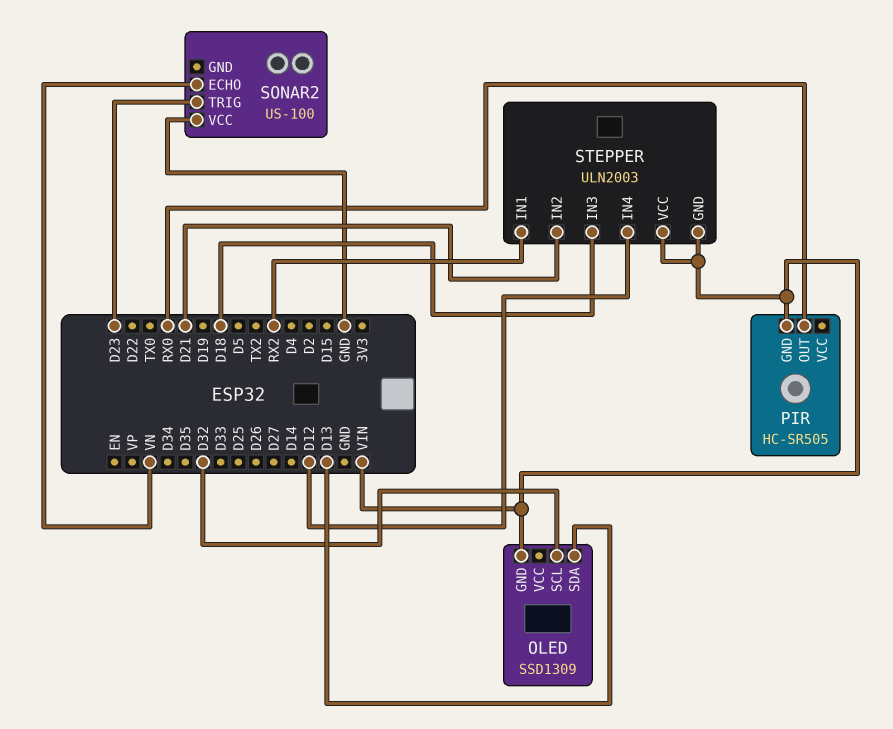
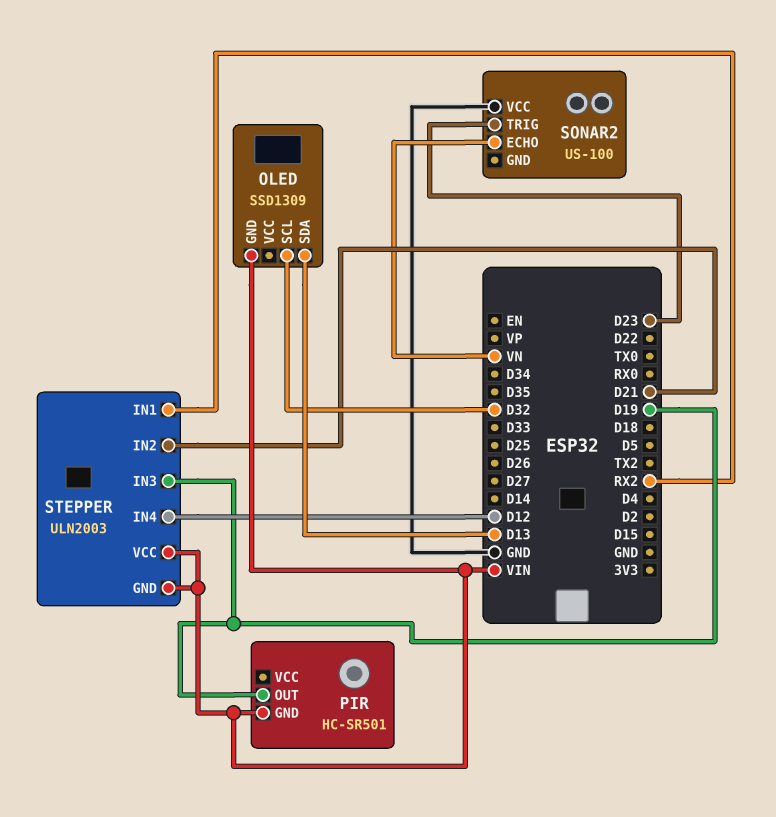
PIR: HC-SR505 -> HC-SR501
PIR pin OUT: RX0 -> D19
STEPPER pin IN3: D18 -> D19

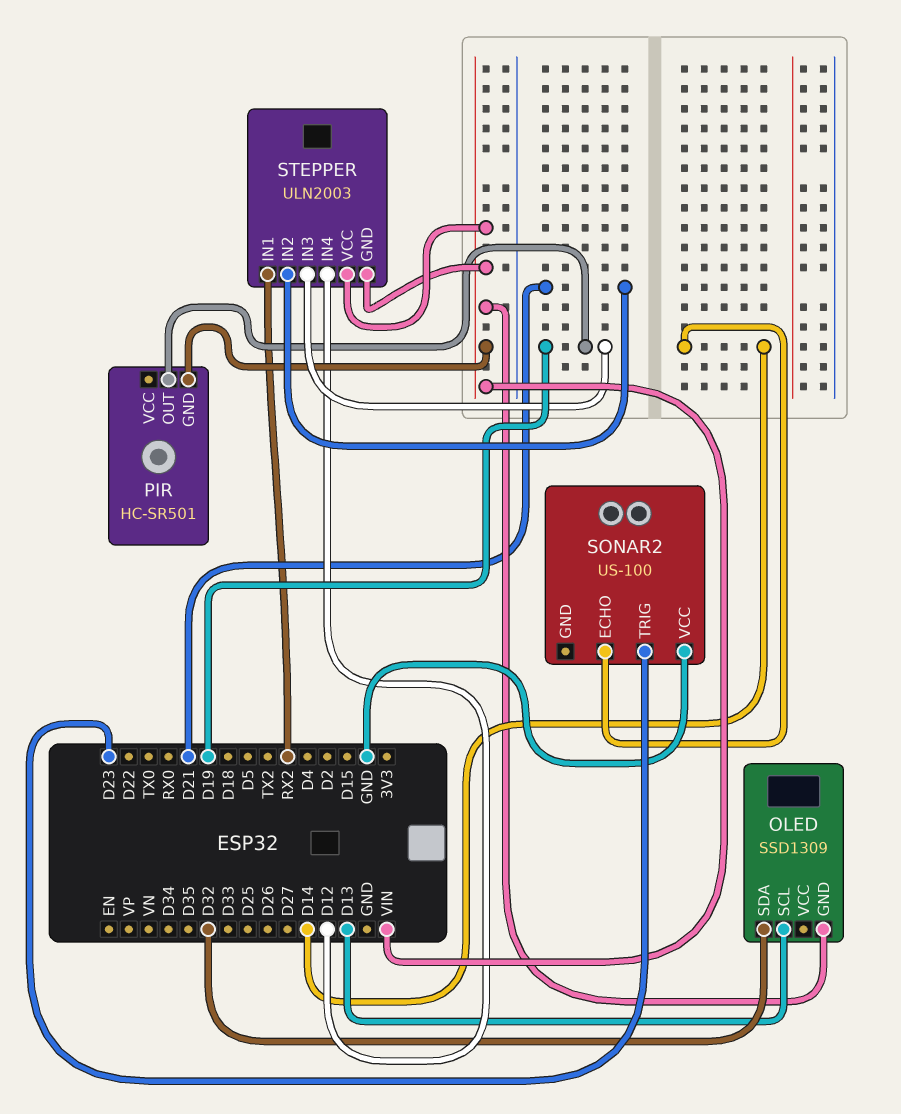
OLED pin SCL: D32 -> D13
OLED pin SDA: D13 -> D32
SONAR2 pin ECHO: VN -> D14

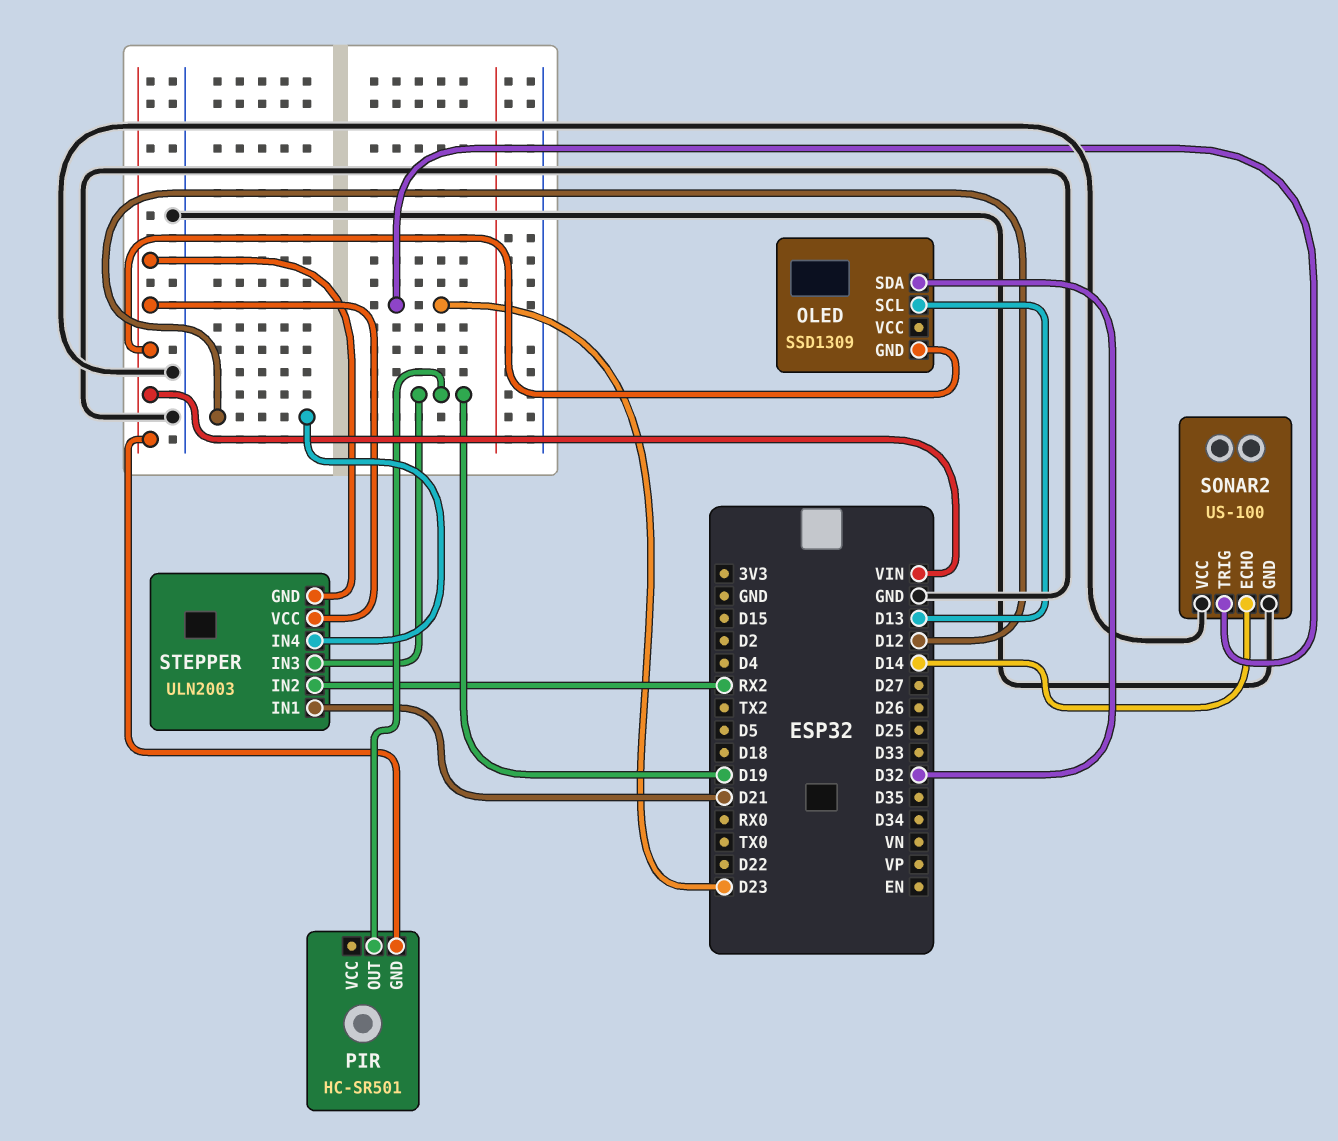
SONAR2 pin GND: none -> GND
STEPPER pin IN1: RX2 -> D21
STEPPER pin IN2: D21 -> RX2

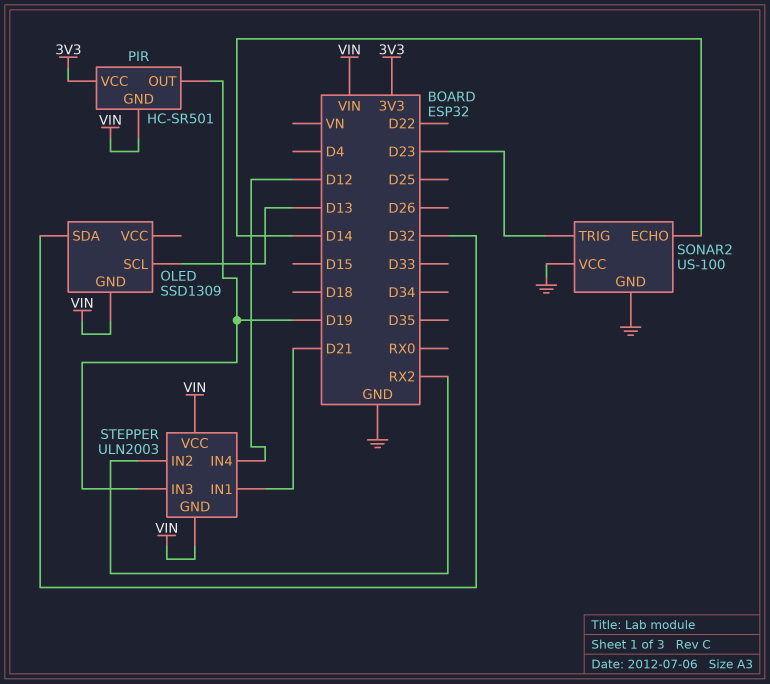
PIR pin VCC: none -> 3V3

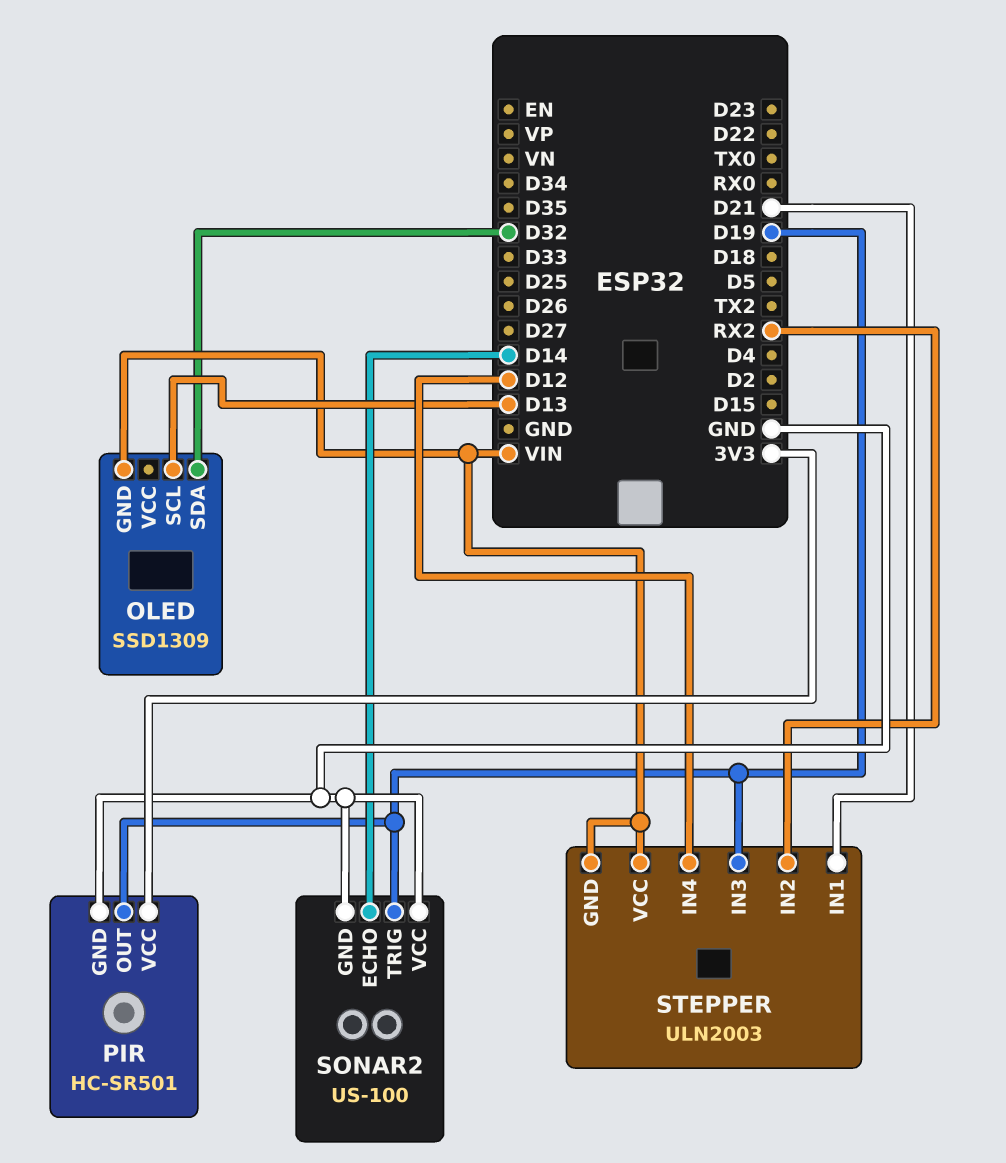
PIR pin GND: VIN -> GND
SONAR2 pin TRIG: D23 -> D19

